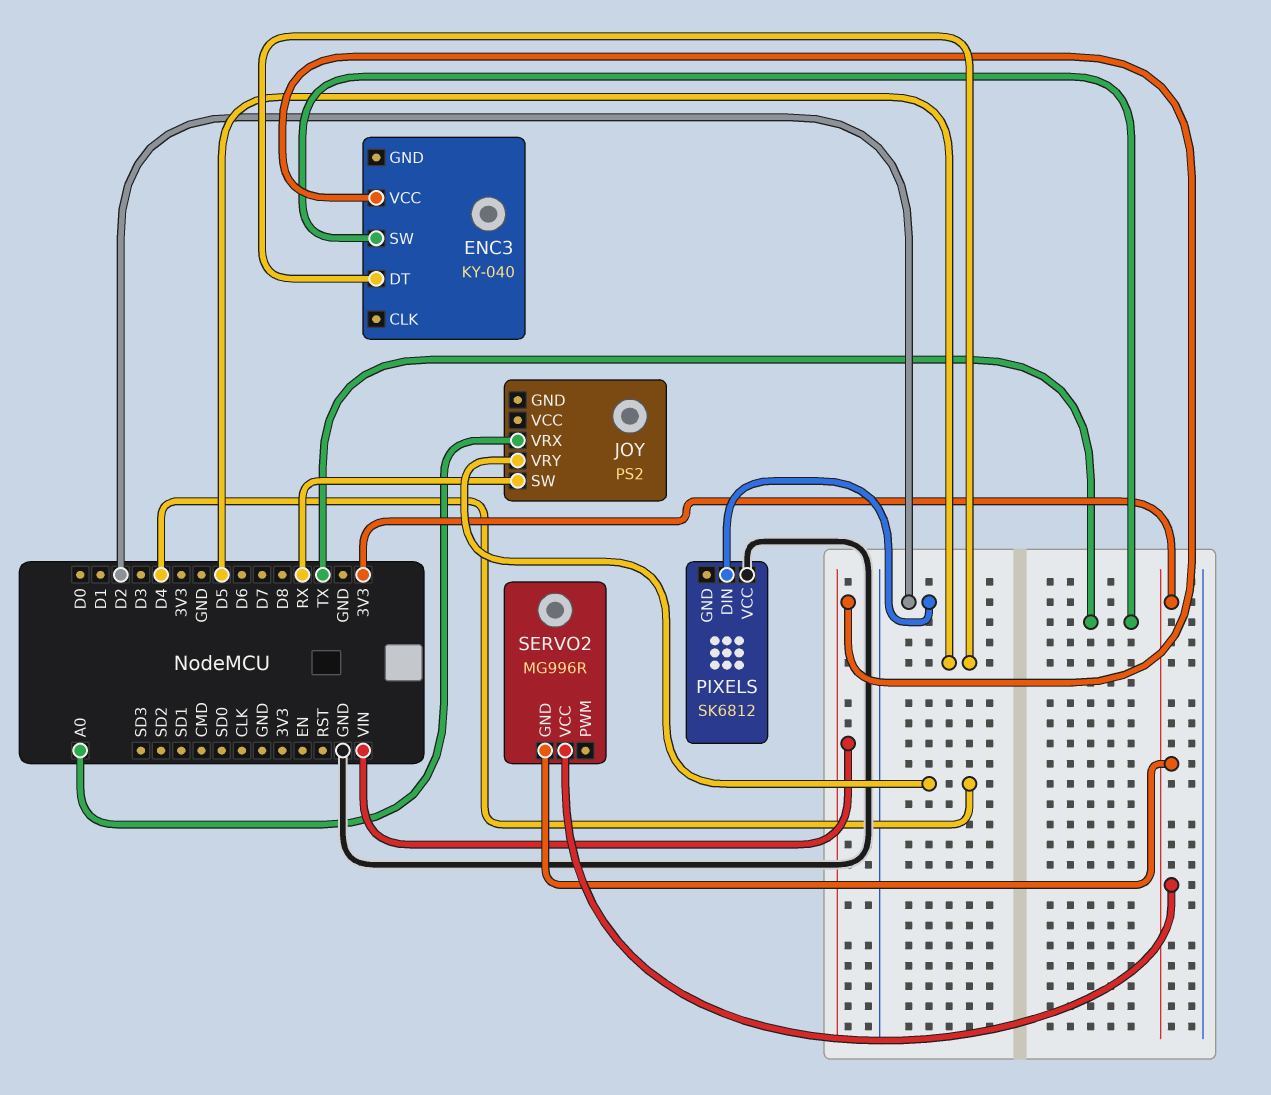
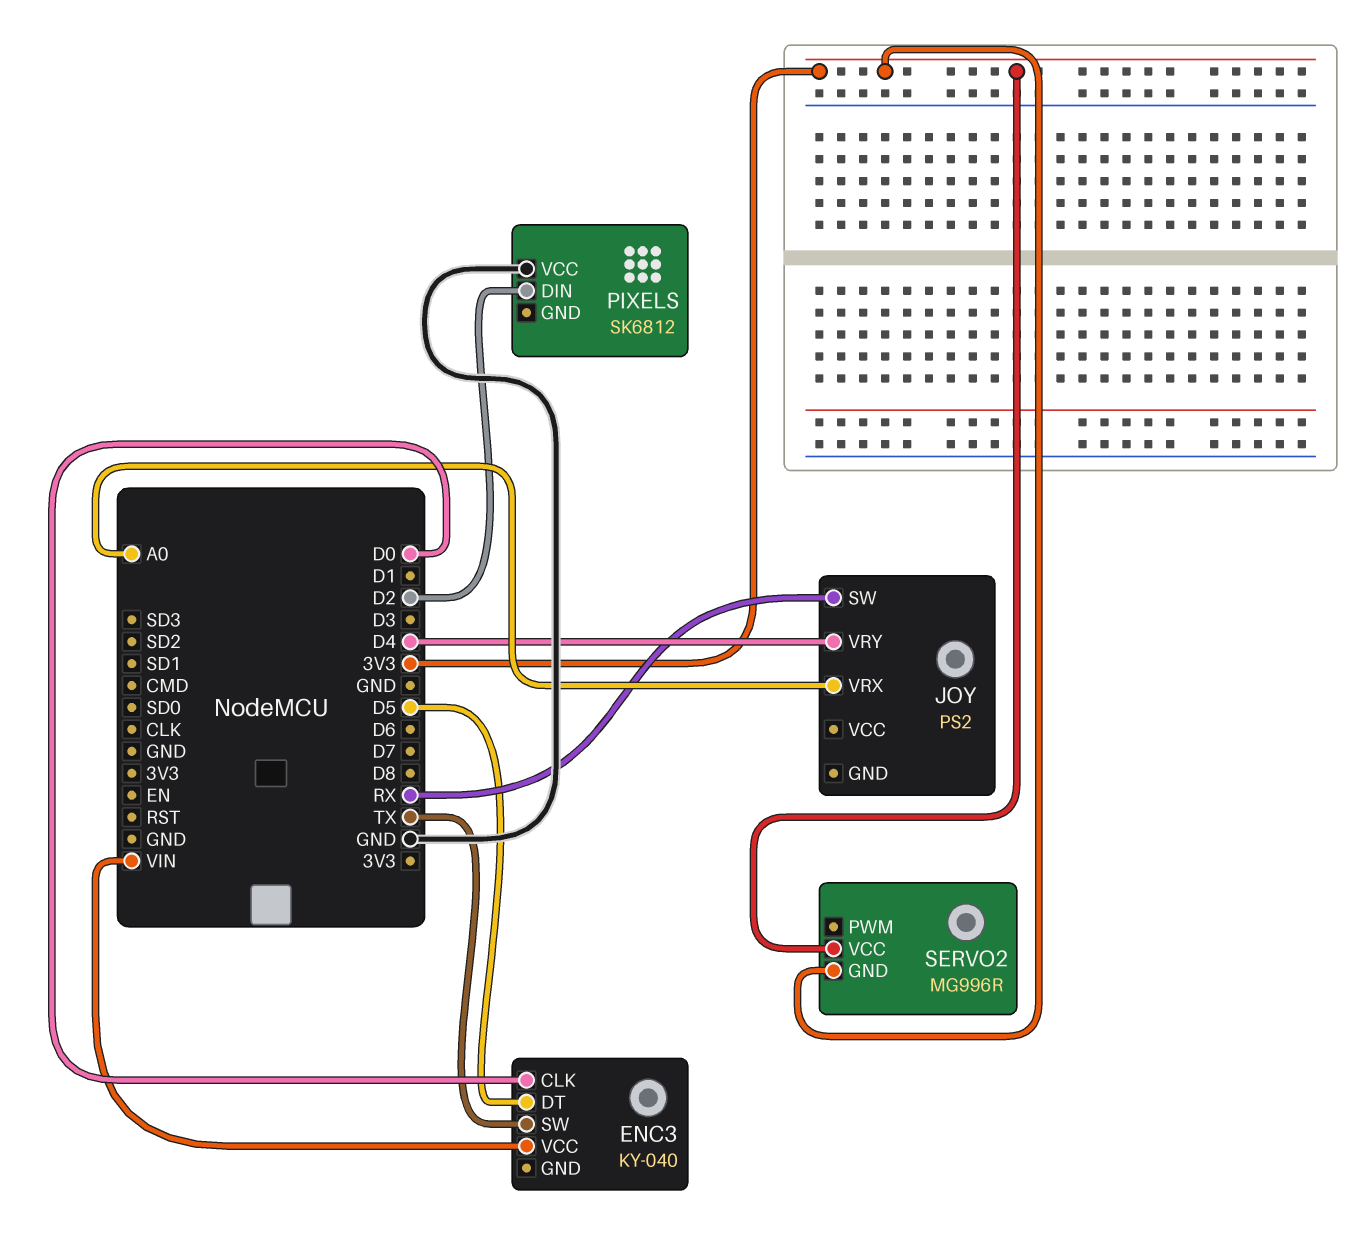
ENC3 pin CLK: none -> D0

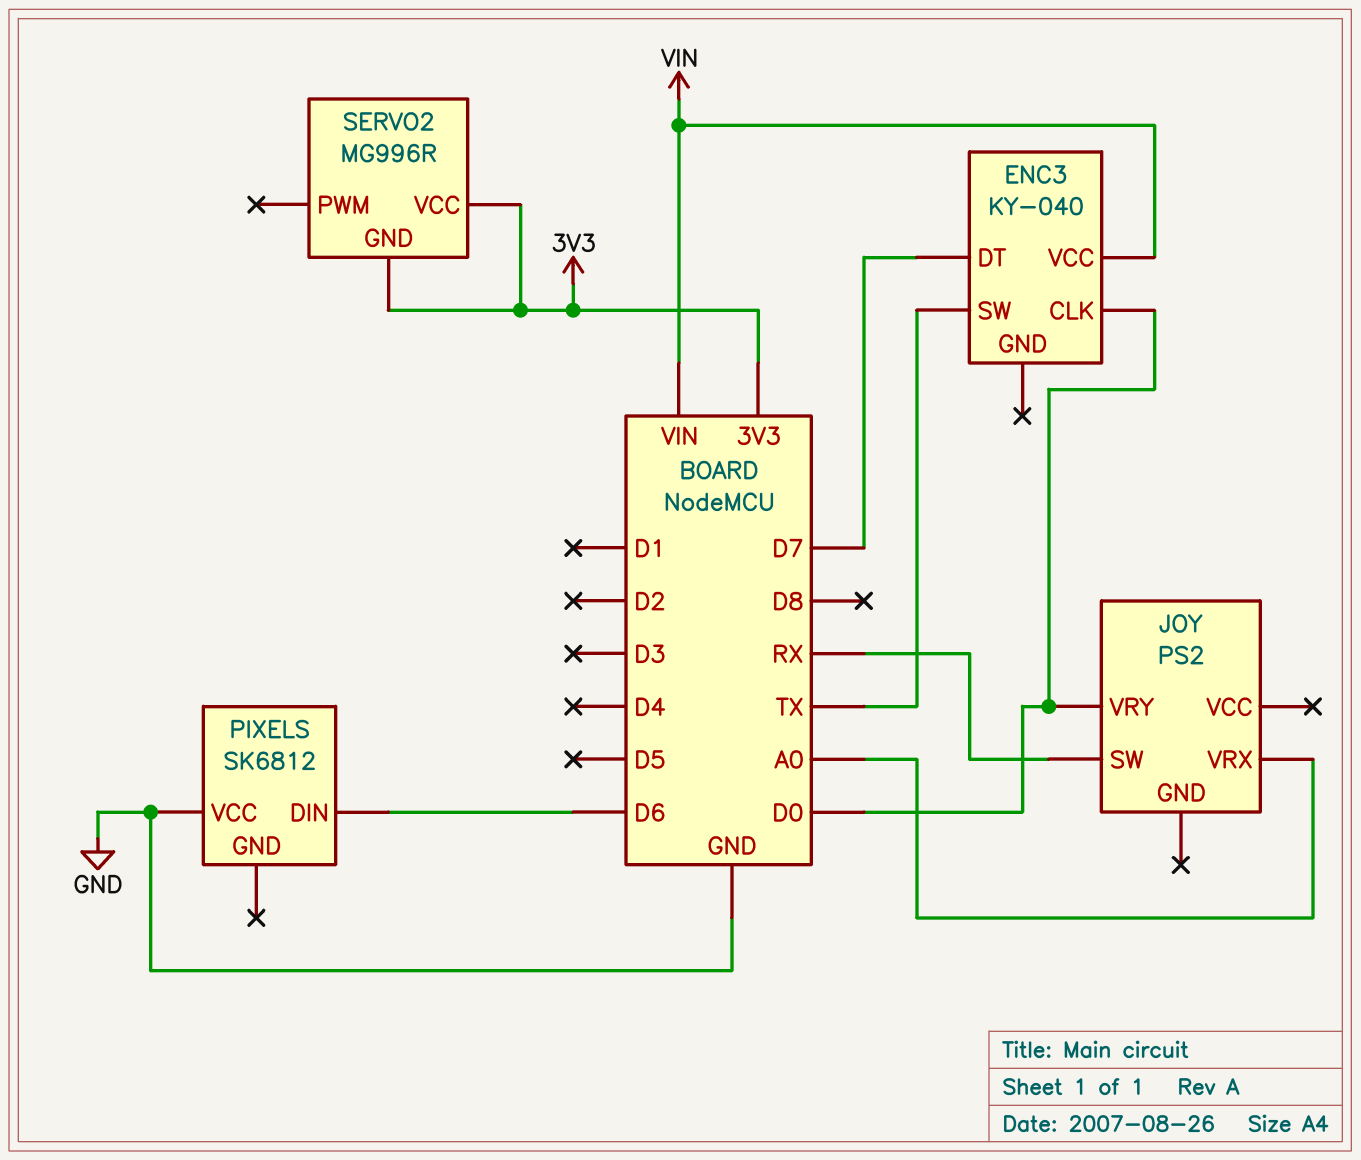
ENC3 pin DT: D5 -> D7
JOY pin VRY: D4 -> D0
PIXELS pin DIN: D2 -> D6

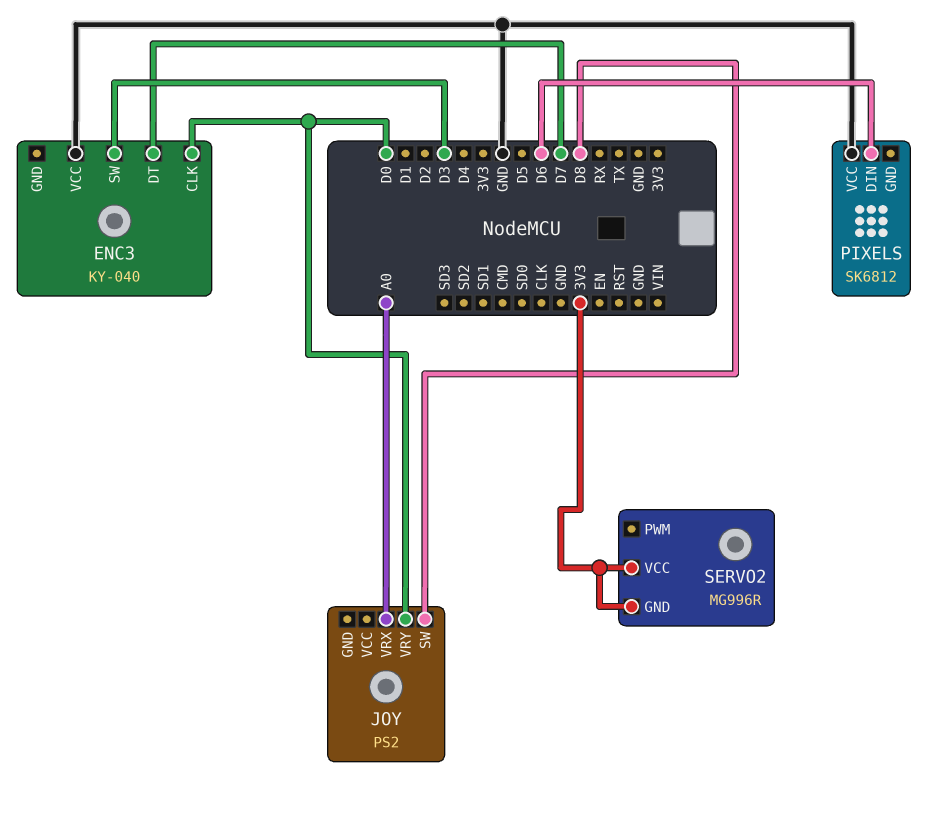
ENC3 pin SW: TX -> D3
ENC3 pin VCC: VIN -> GND
JOY pin SW: RX -> D8

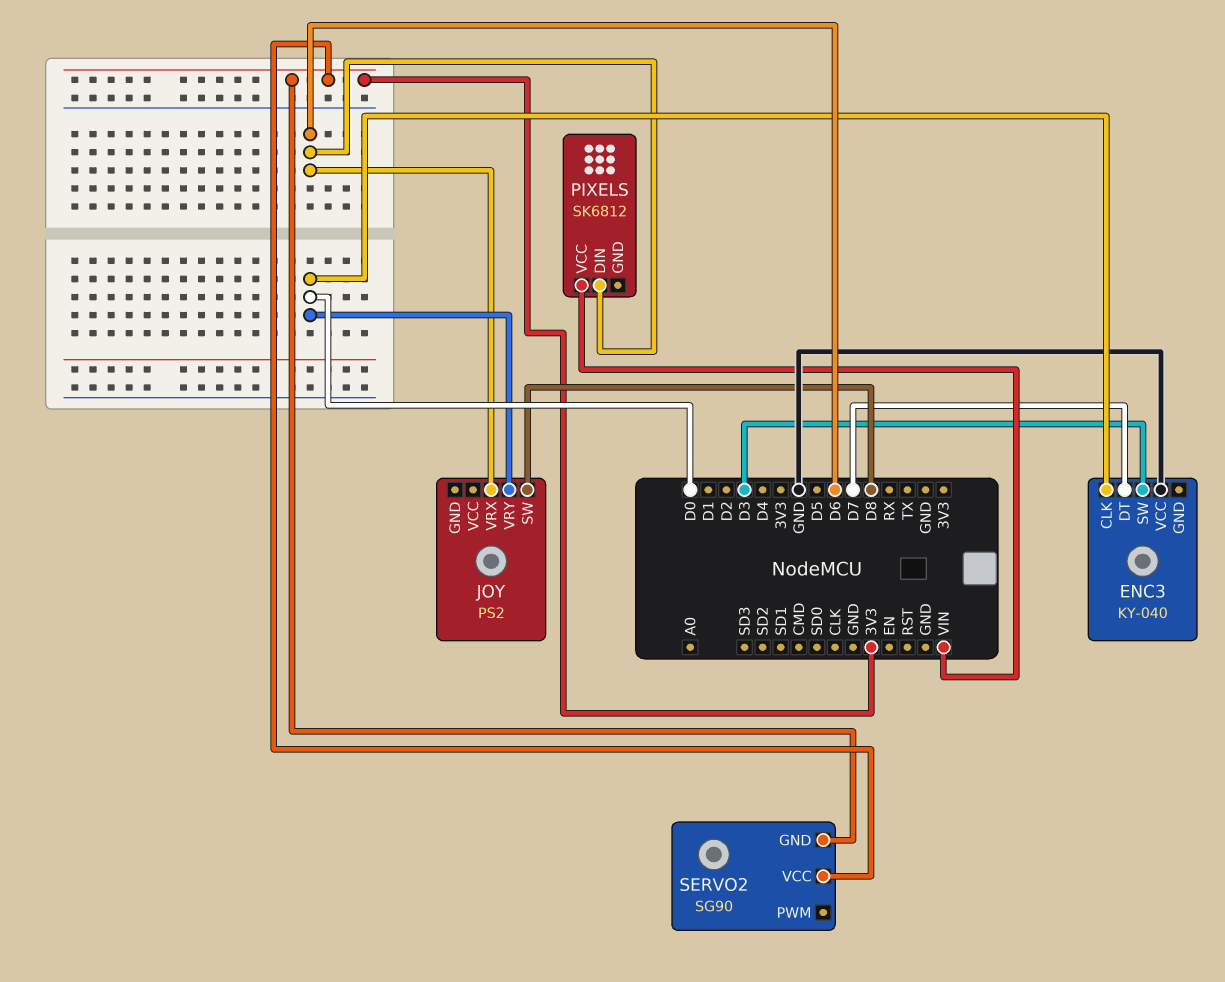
JOY pin VRX: A0 -> D6
PIXELS pin VCC: GND -> VIN
SERVO2: MG996R -> SG90

